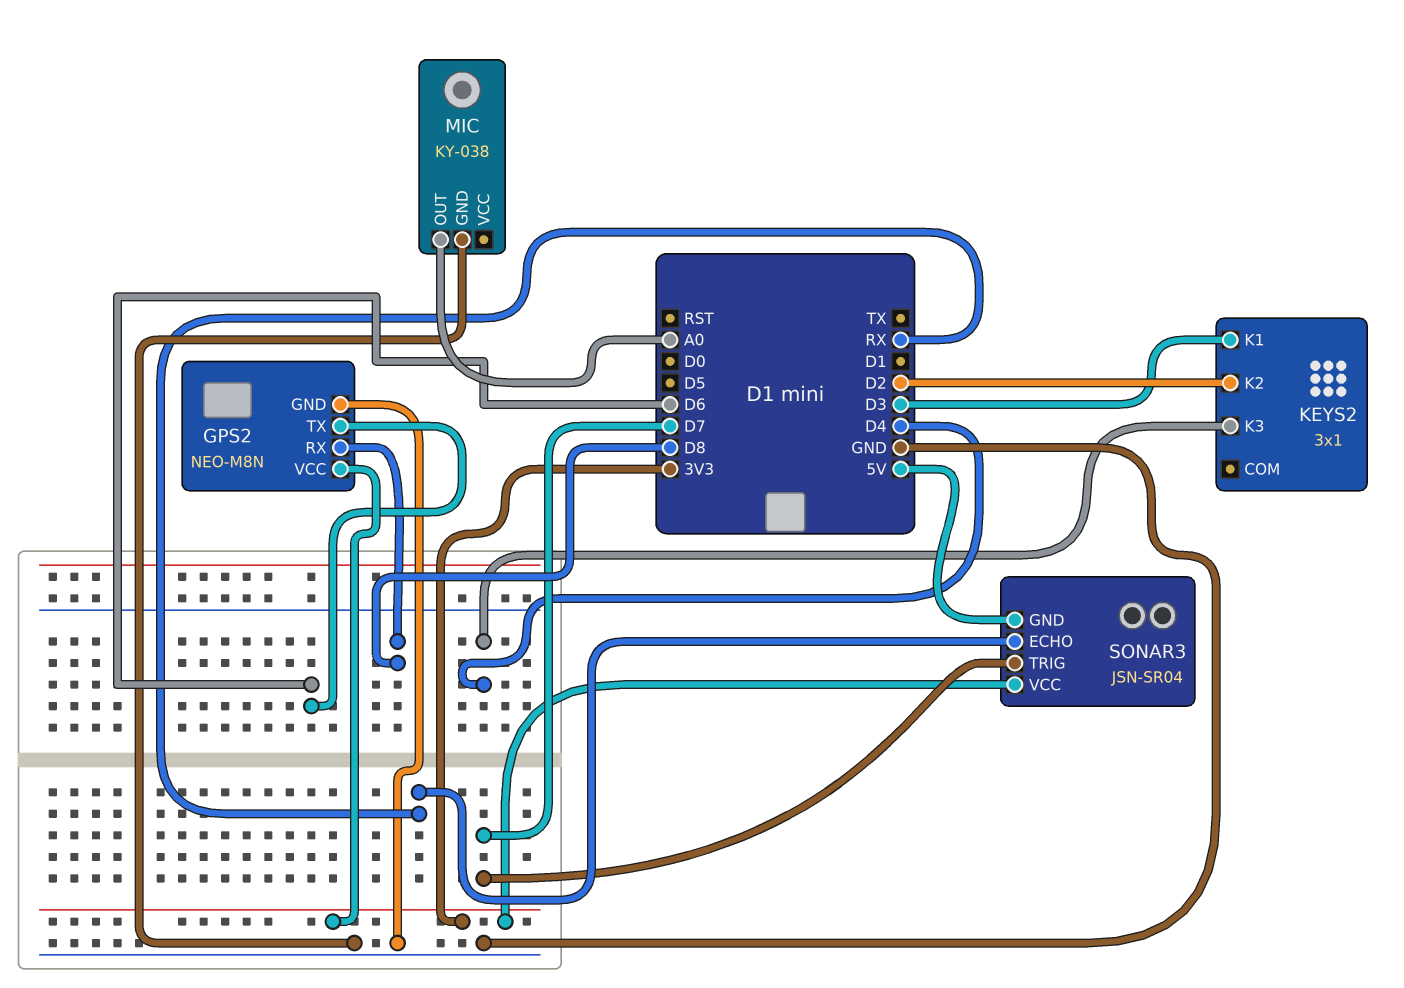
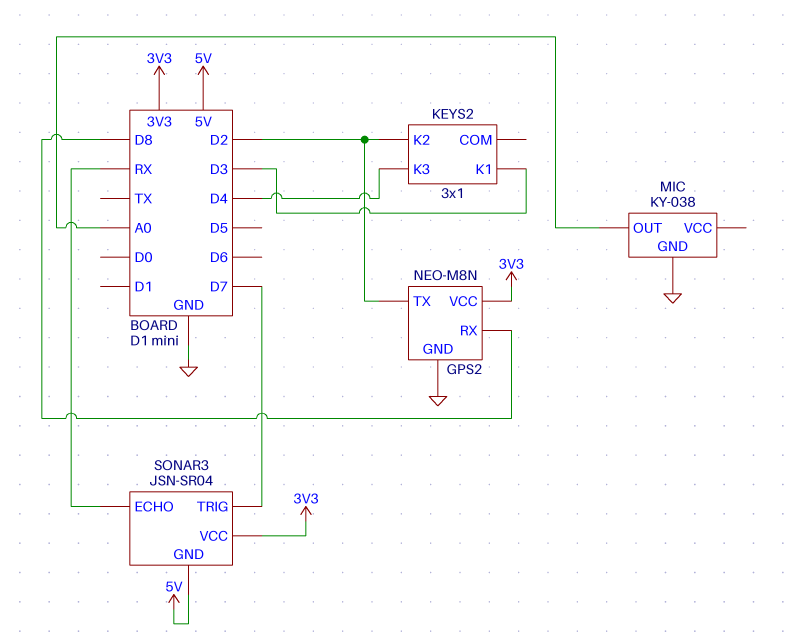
GPS2 pin TX: D6 -> D2

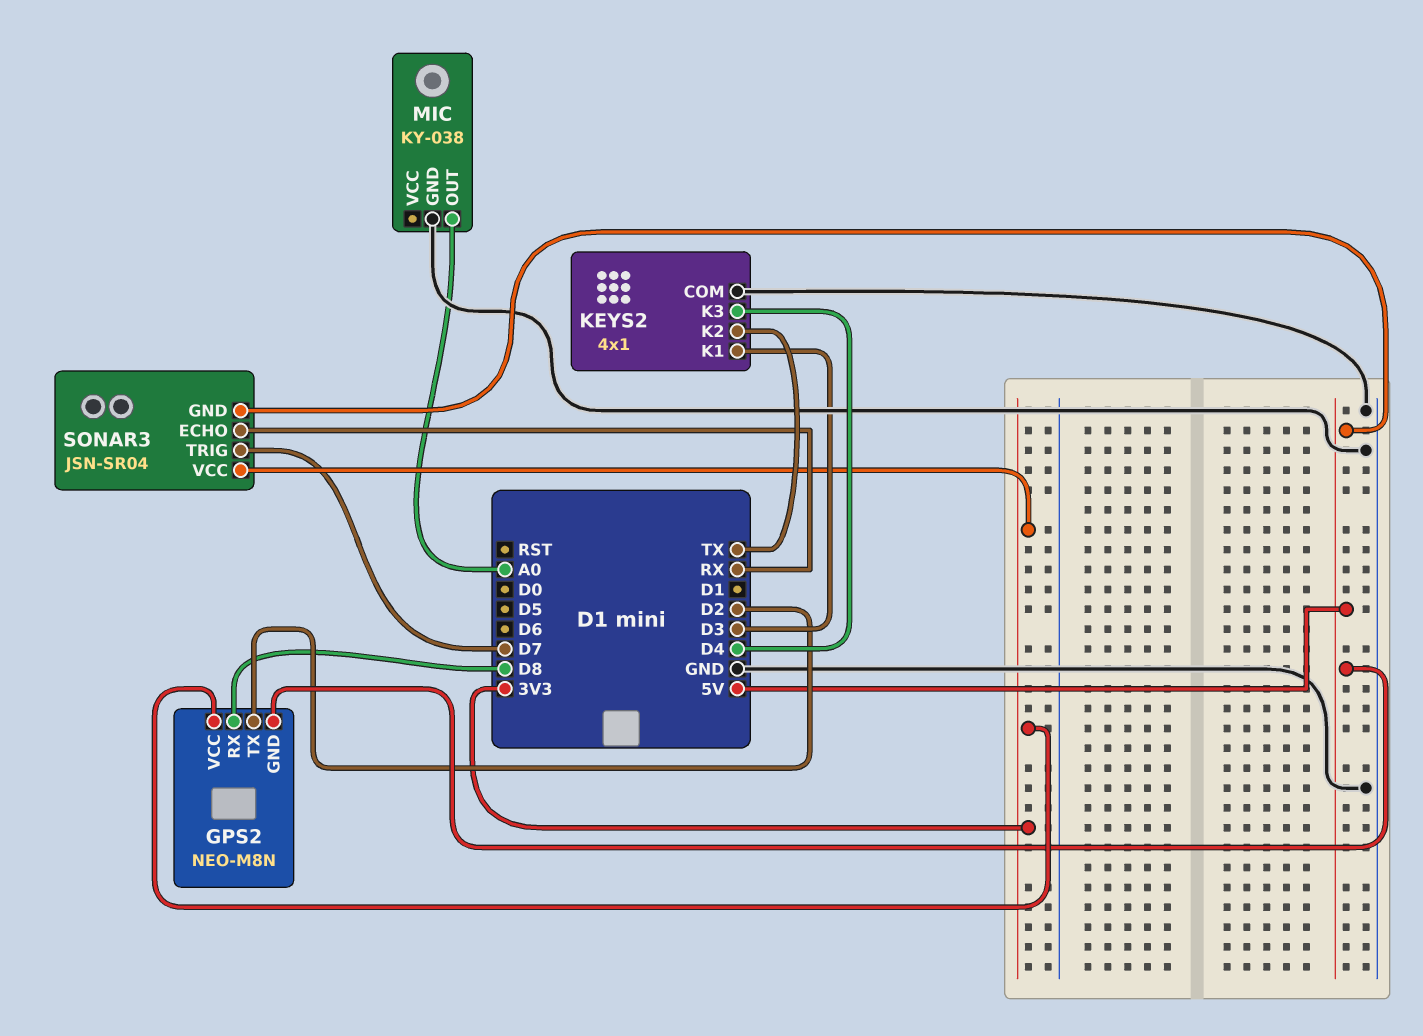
GPS2 pin GND: GND -> 5V
KEYS2: 3x1 -> 4x1
KEYS2 pin COM: none -> GND
KEYS2 pin K2: D2 -> TX

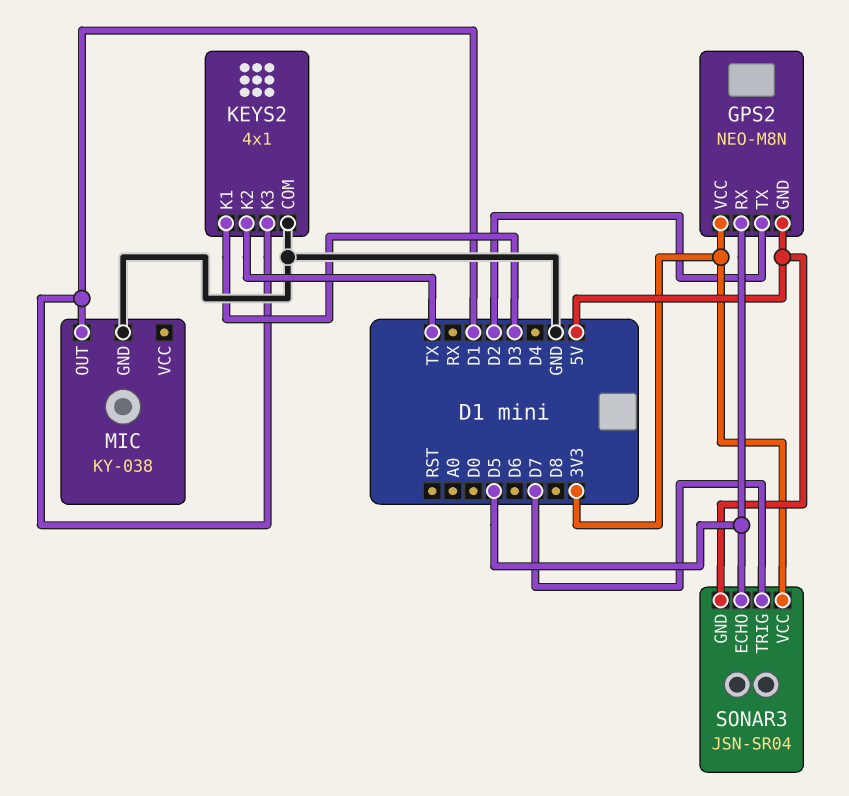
GPS2 pin RX: D8 -> D5
KEYS2 pin K3: D4 -> D1
MIC pin OUT: A0 -> D1
SONAR3 pin ECHO: RX -> D5

